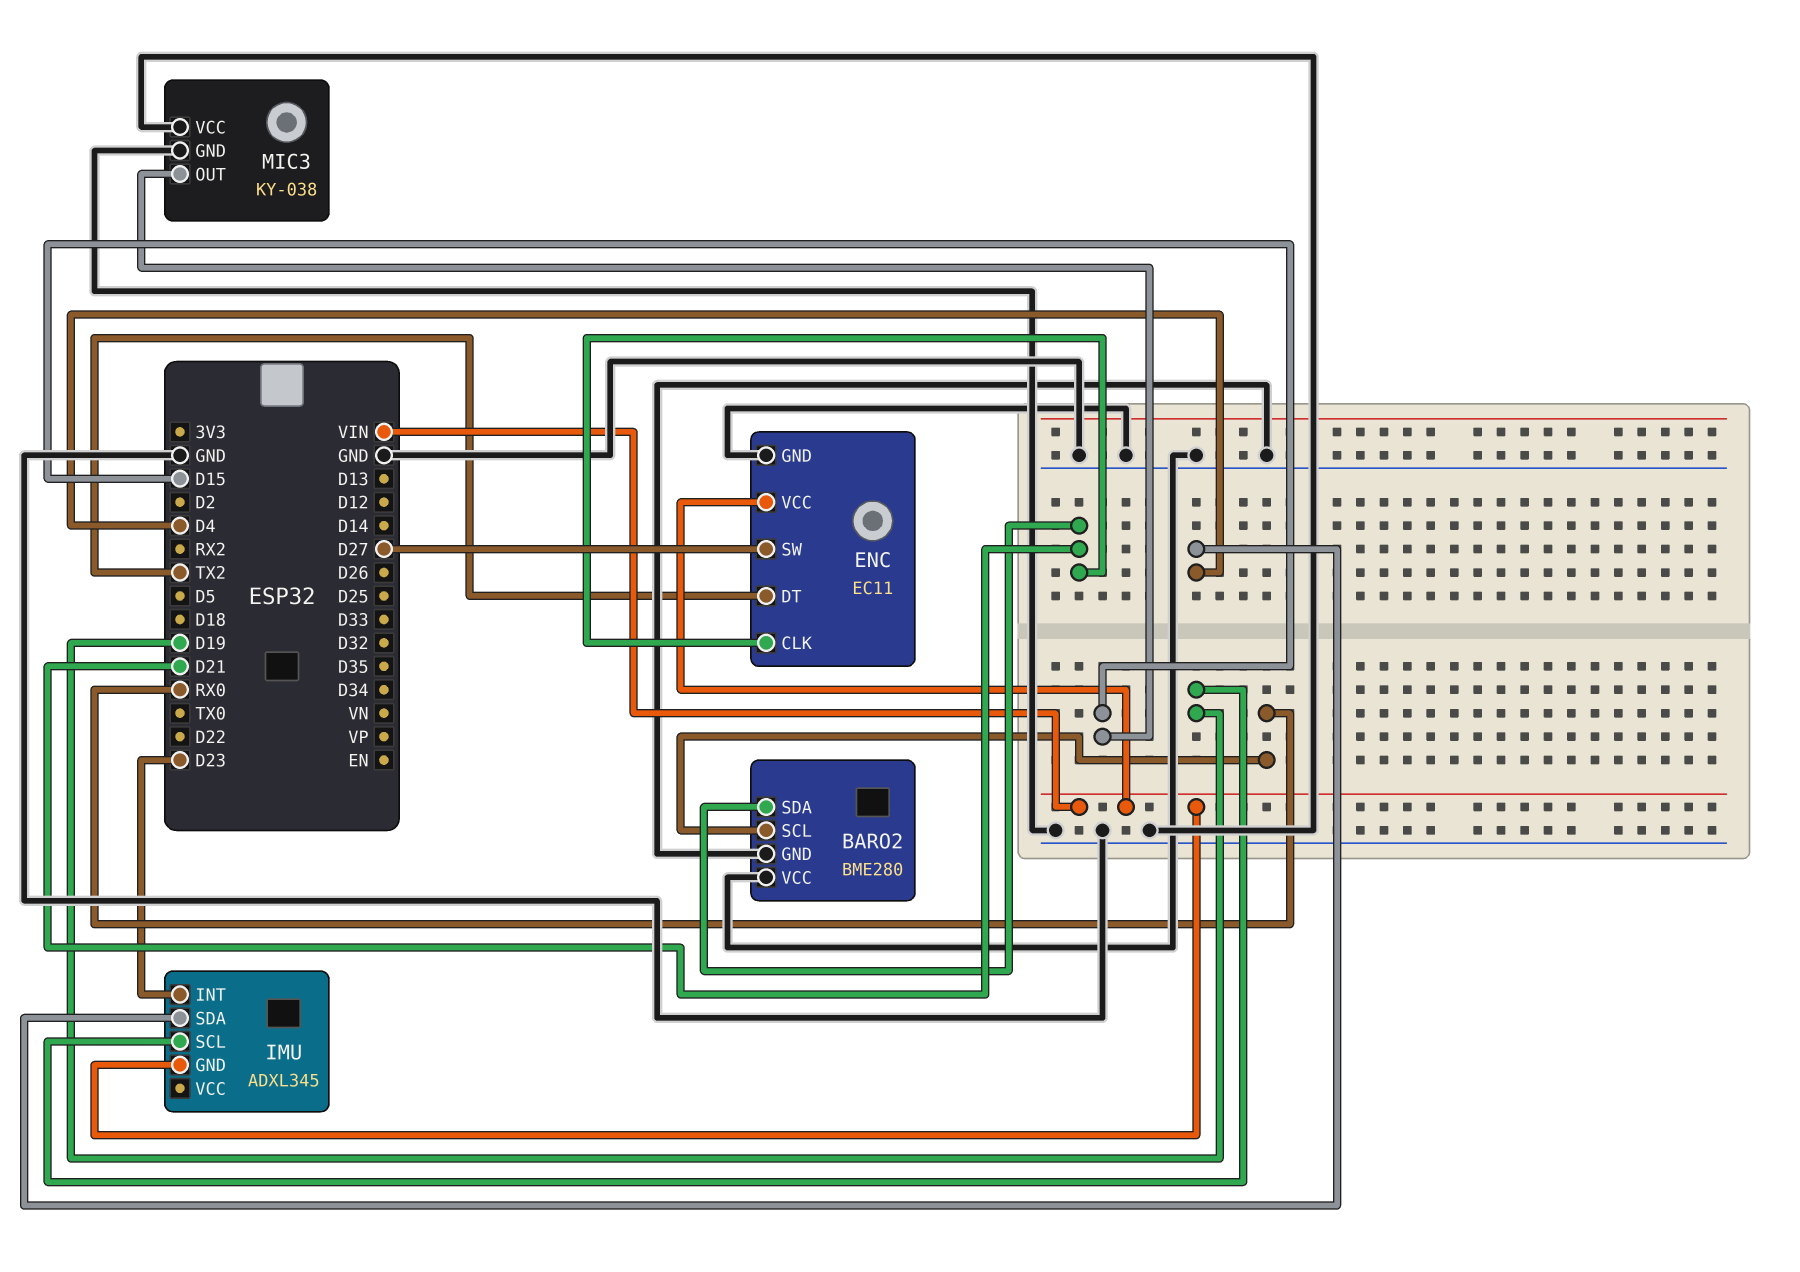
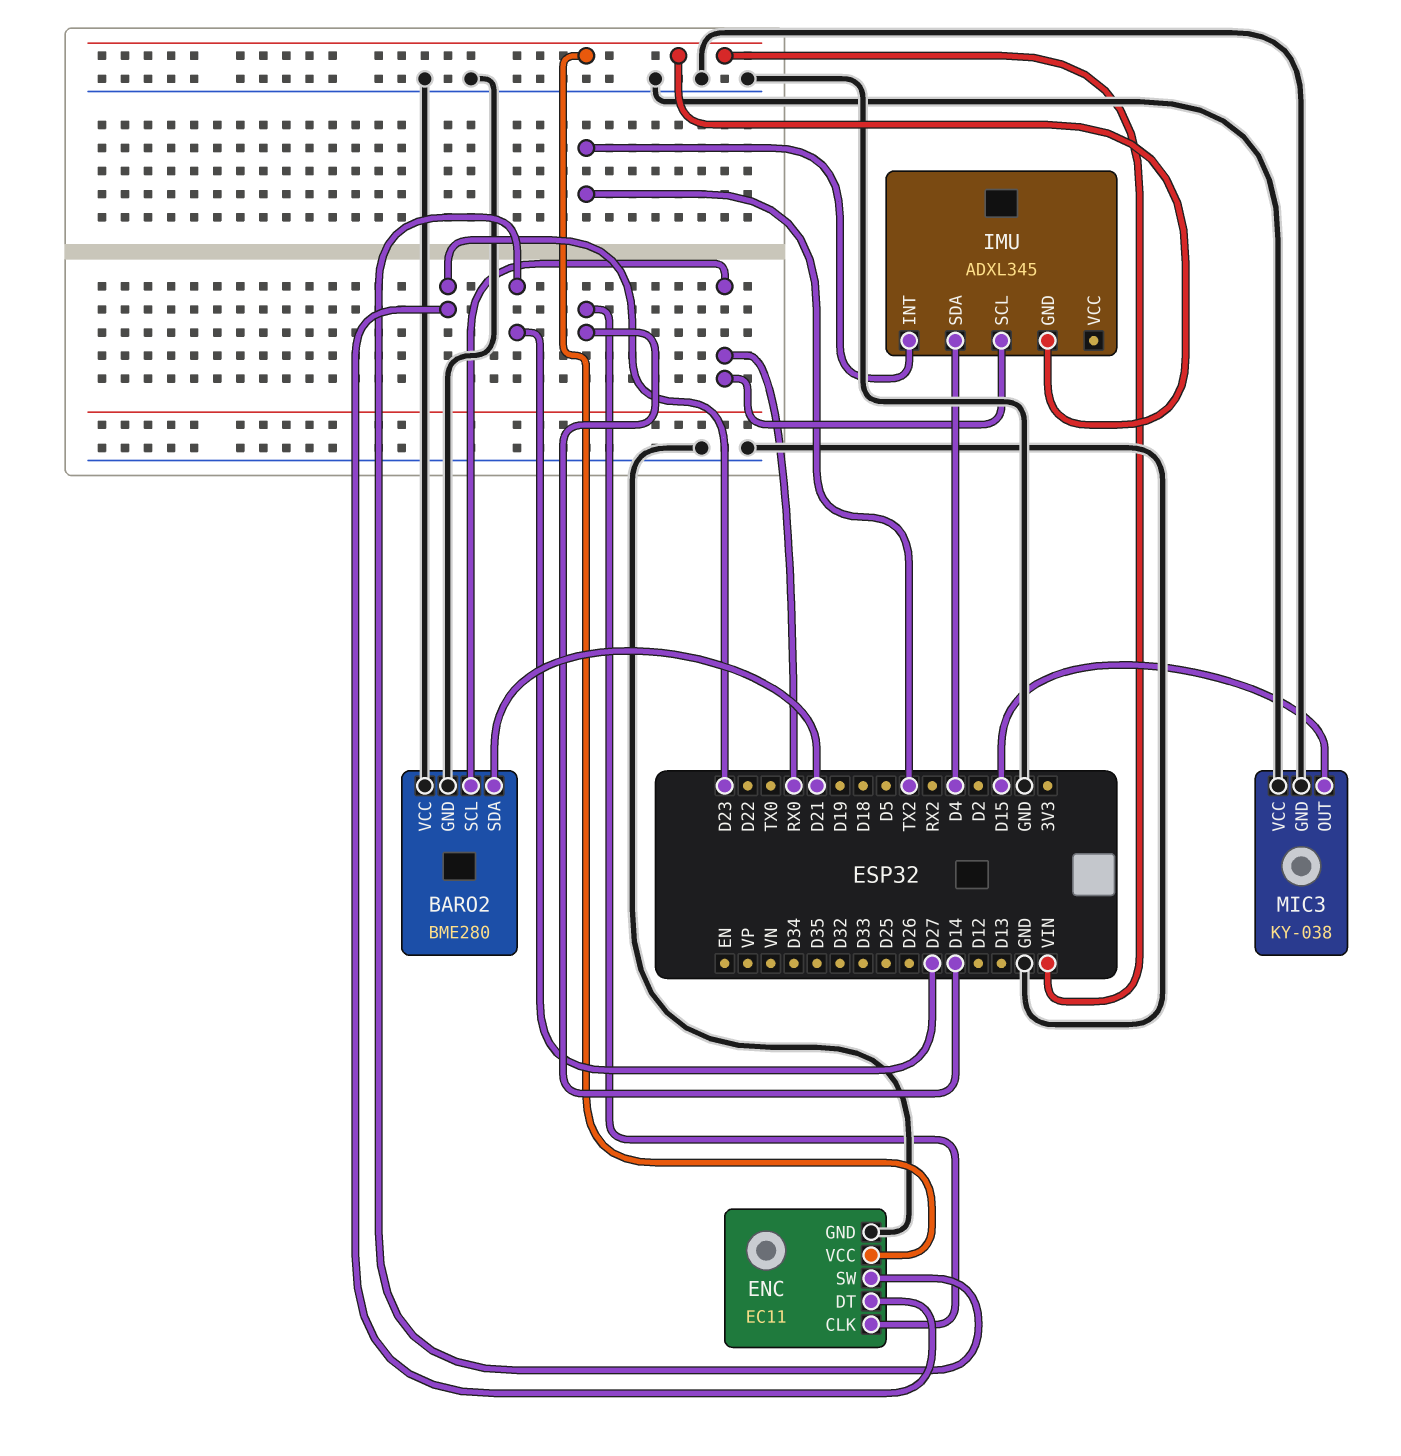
ENC pin CLK: D21 -> D14
ENC pin DT: TX2 -> D23
IMU pin INT: D23 -> TX2
IMU pin SCL: D19 -> RX0

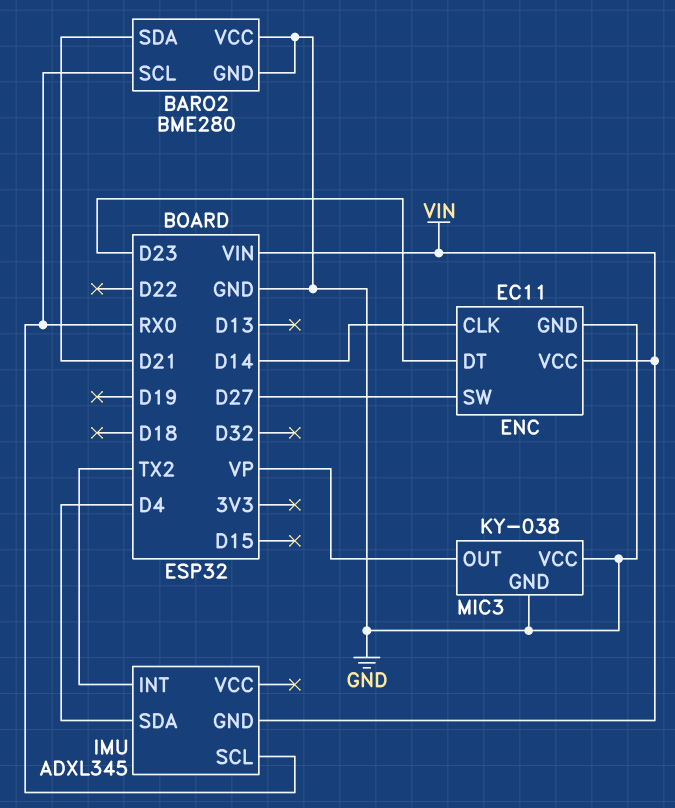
MIC3 pin OUT: D15 -> VP

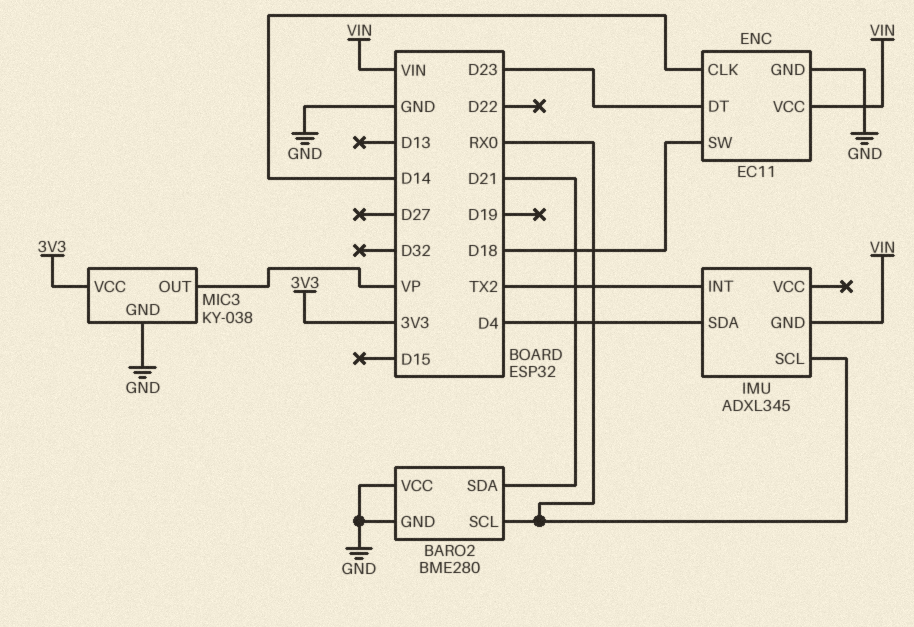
ENC pin SW: D27 -> D18
MIC3 pin VCC: GND -> 3V3

